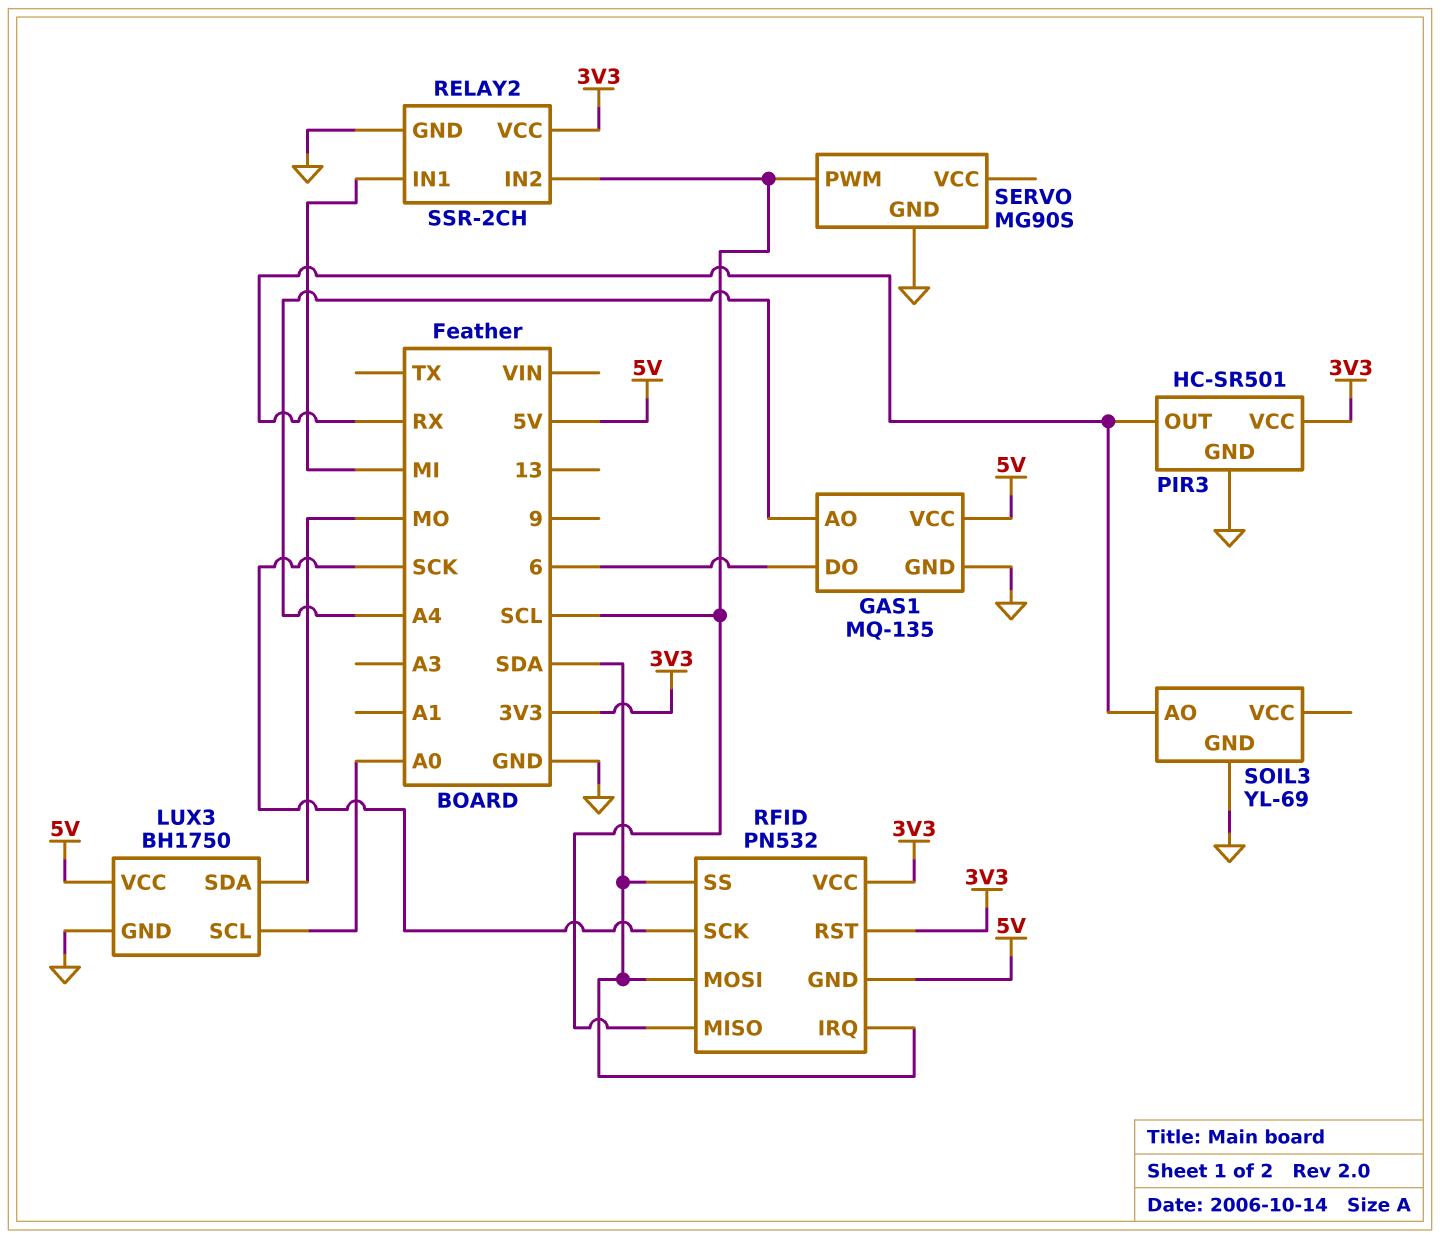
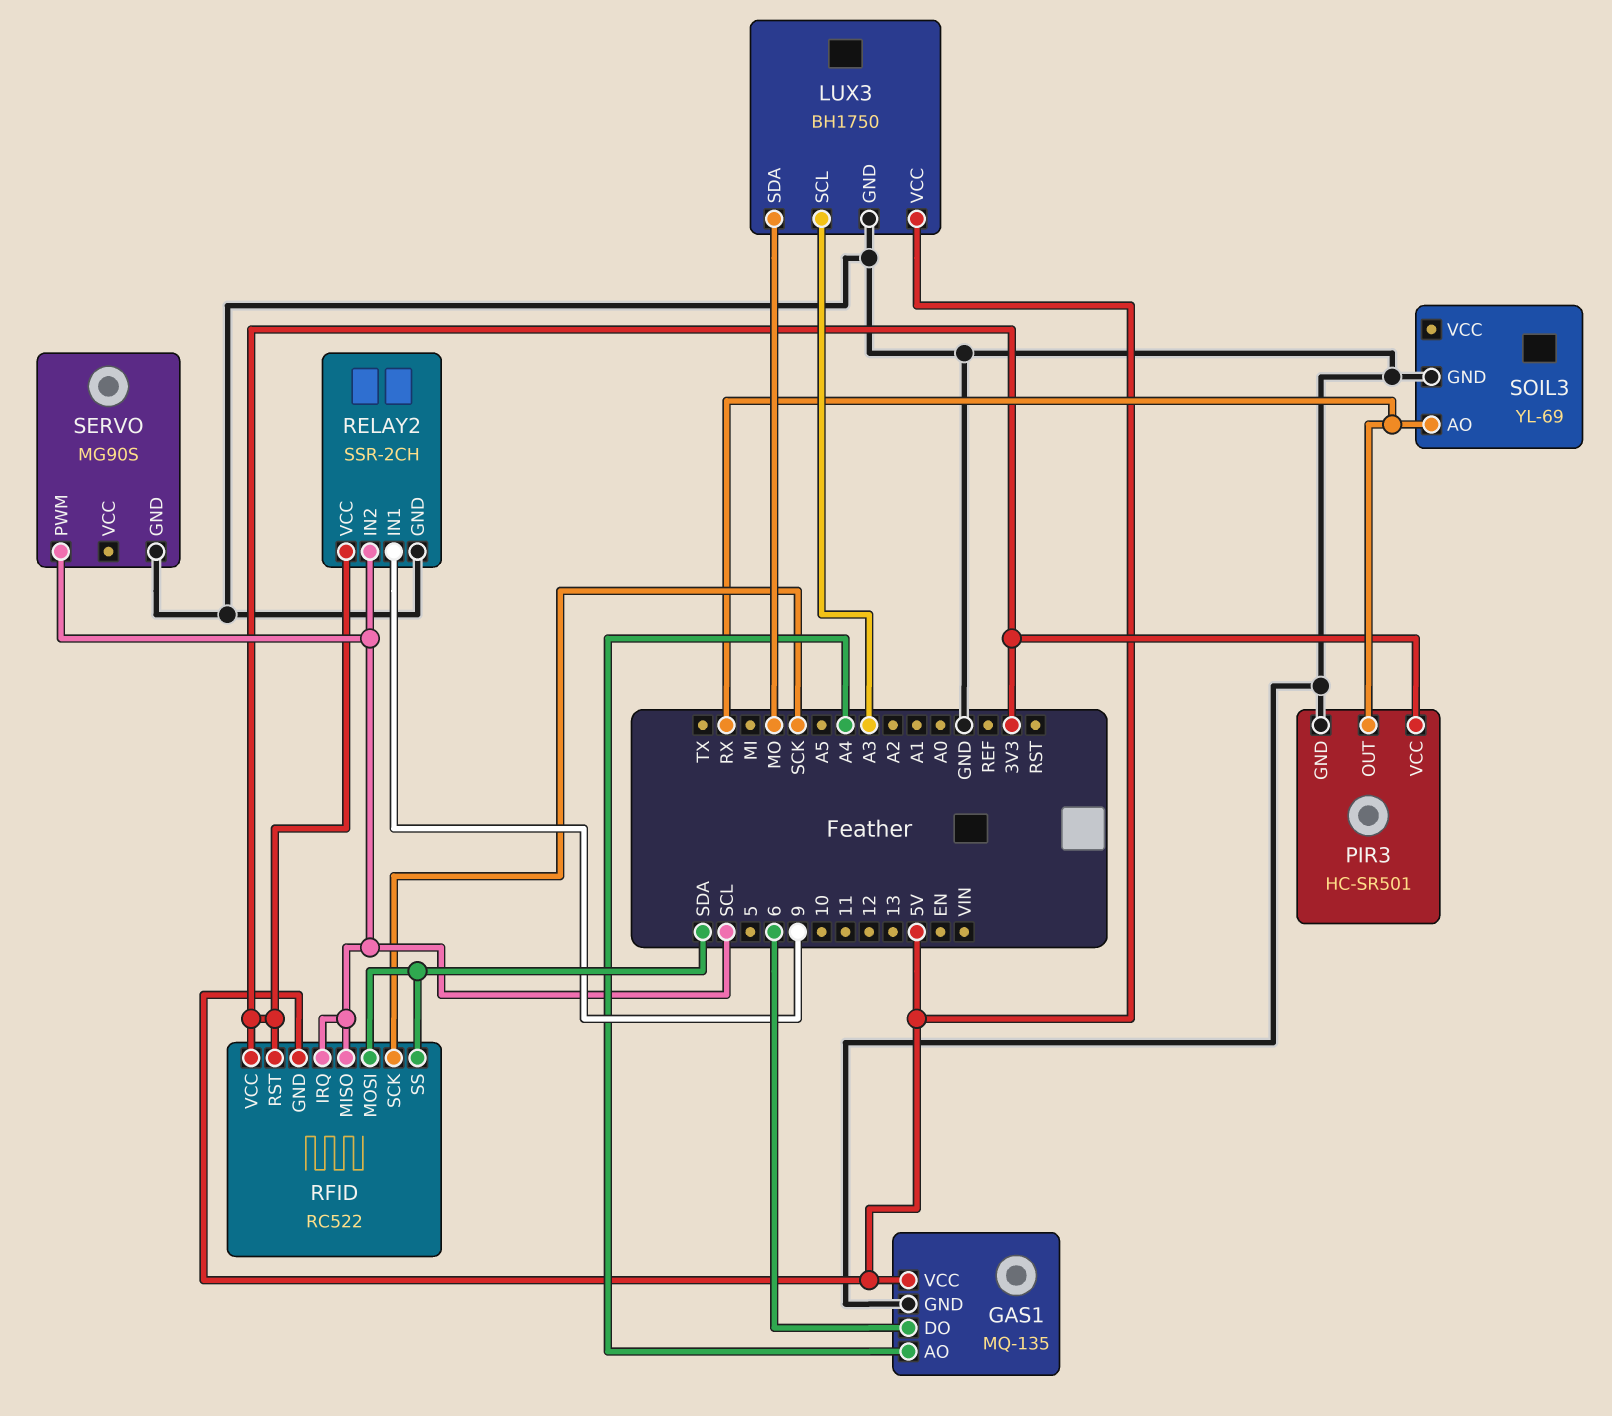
LUX3 pin SCL: A0 -> A3
RELAY2 pin IN1: MI -> 9
RFID: PN532 -> RC522
RFID pin IRQ: SDA -> SCL

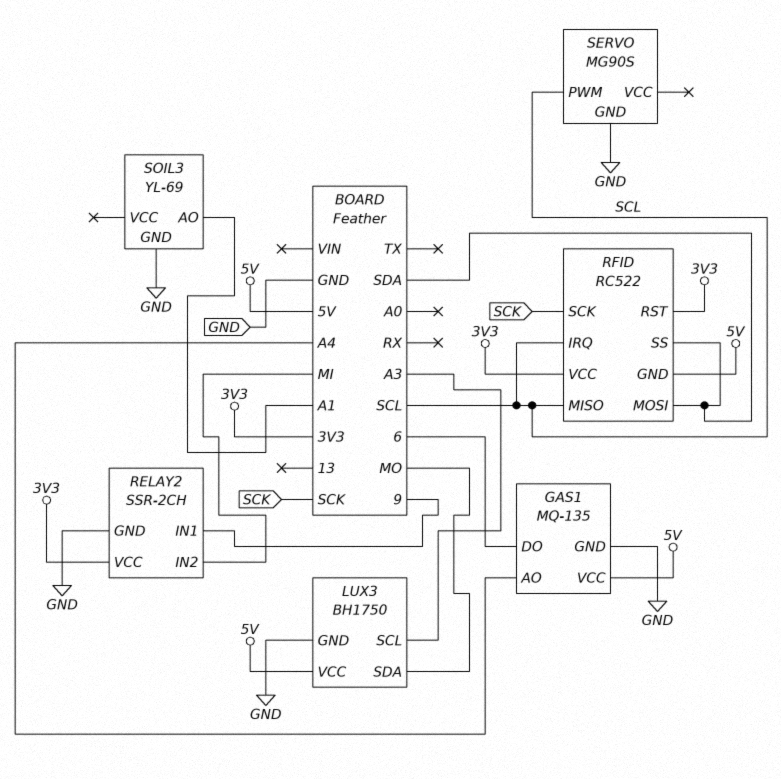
PIR3: HC-SR501 -> none
PIR3 pin GND: GND -> none
PIR3 pin OUT: RX -> none
PIR3 pin VCC: 3V3 -> none
RELAY2 pin IN2: SCL -> MI
SOIL3 pin AO: RX -> A1

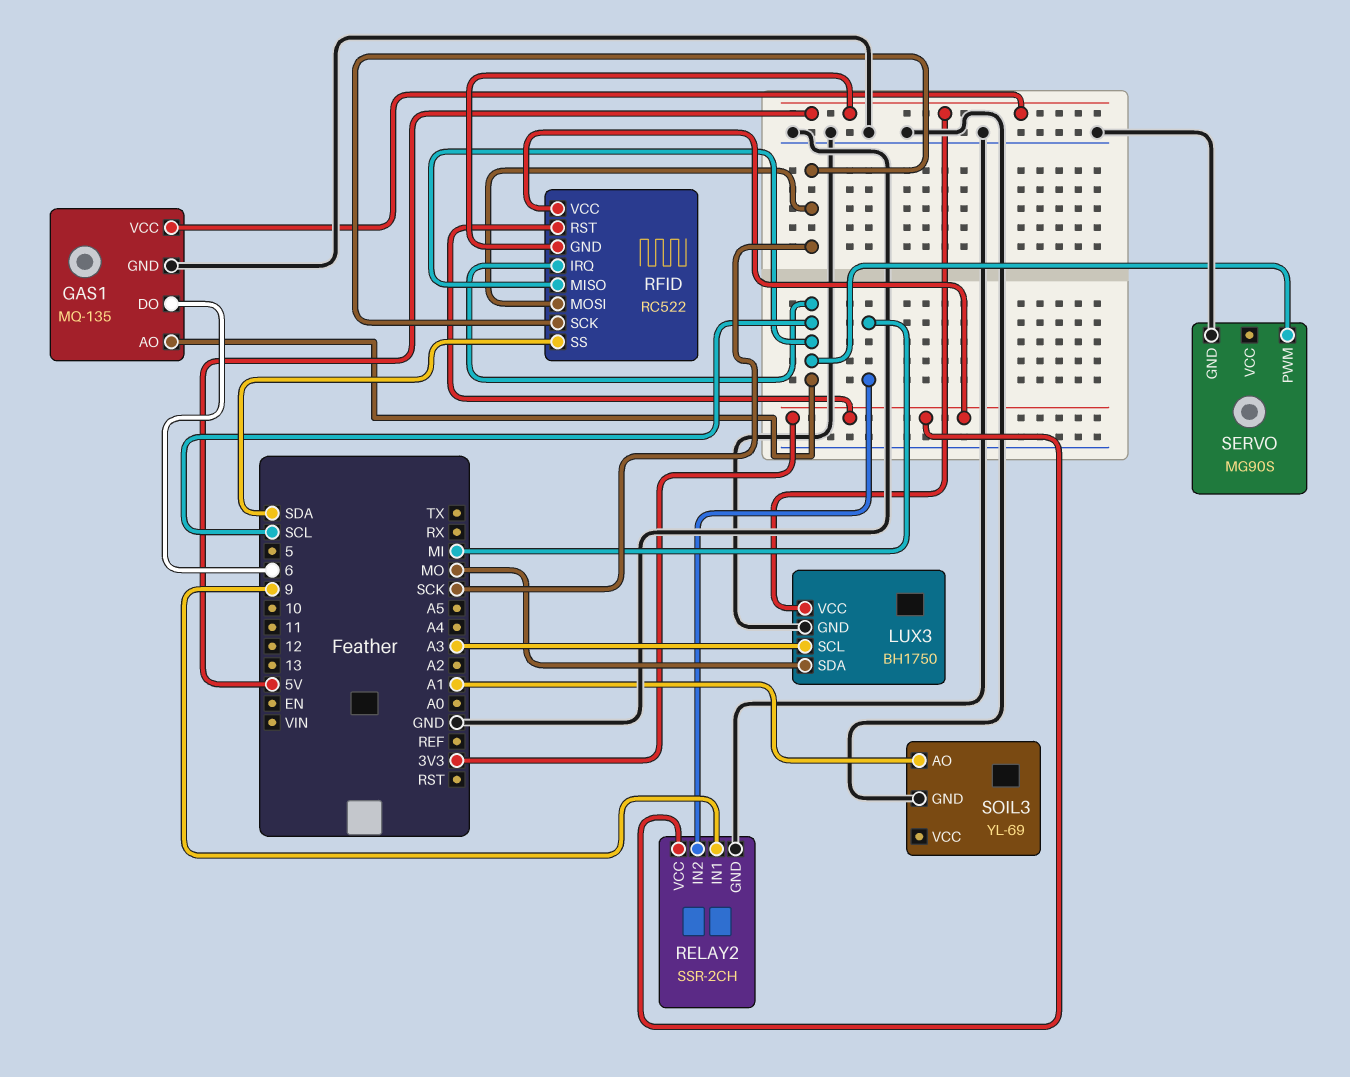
GAS1 pin AO: A4 -> SCL
RFID pin MOSI: SDA -> SCK

